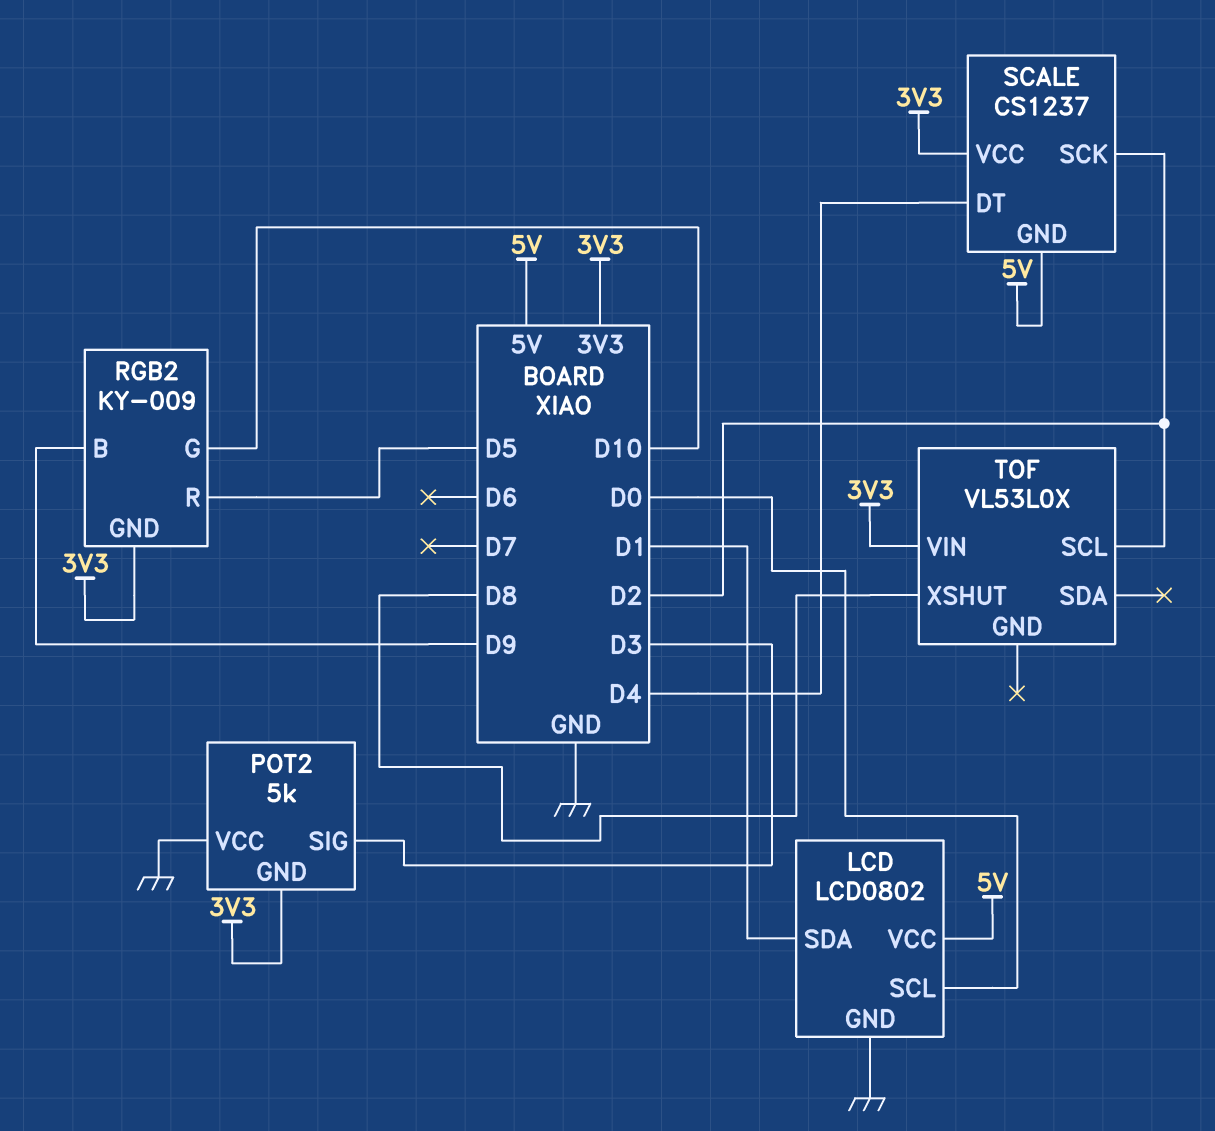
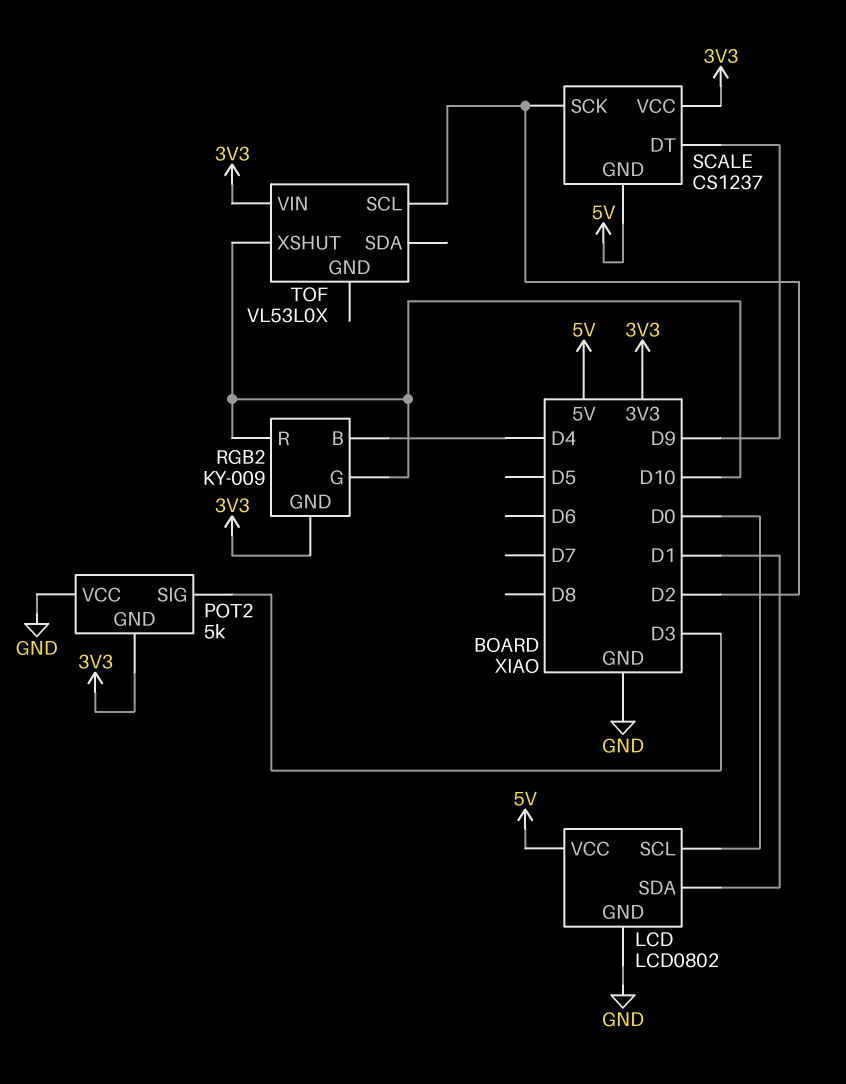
RGB2 pin B: D9 -> D4
RGB2 pin R: D5 -> D10
SCALE pin DT: D4 -> D9
TOF pin XSHUT: D8 -> D10

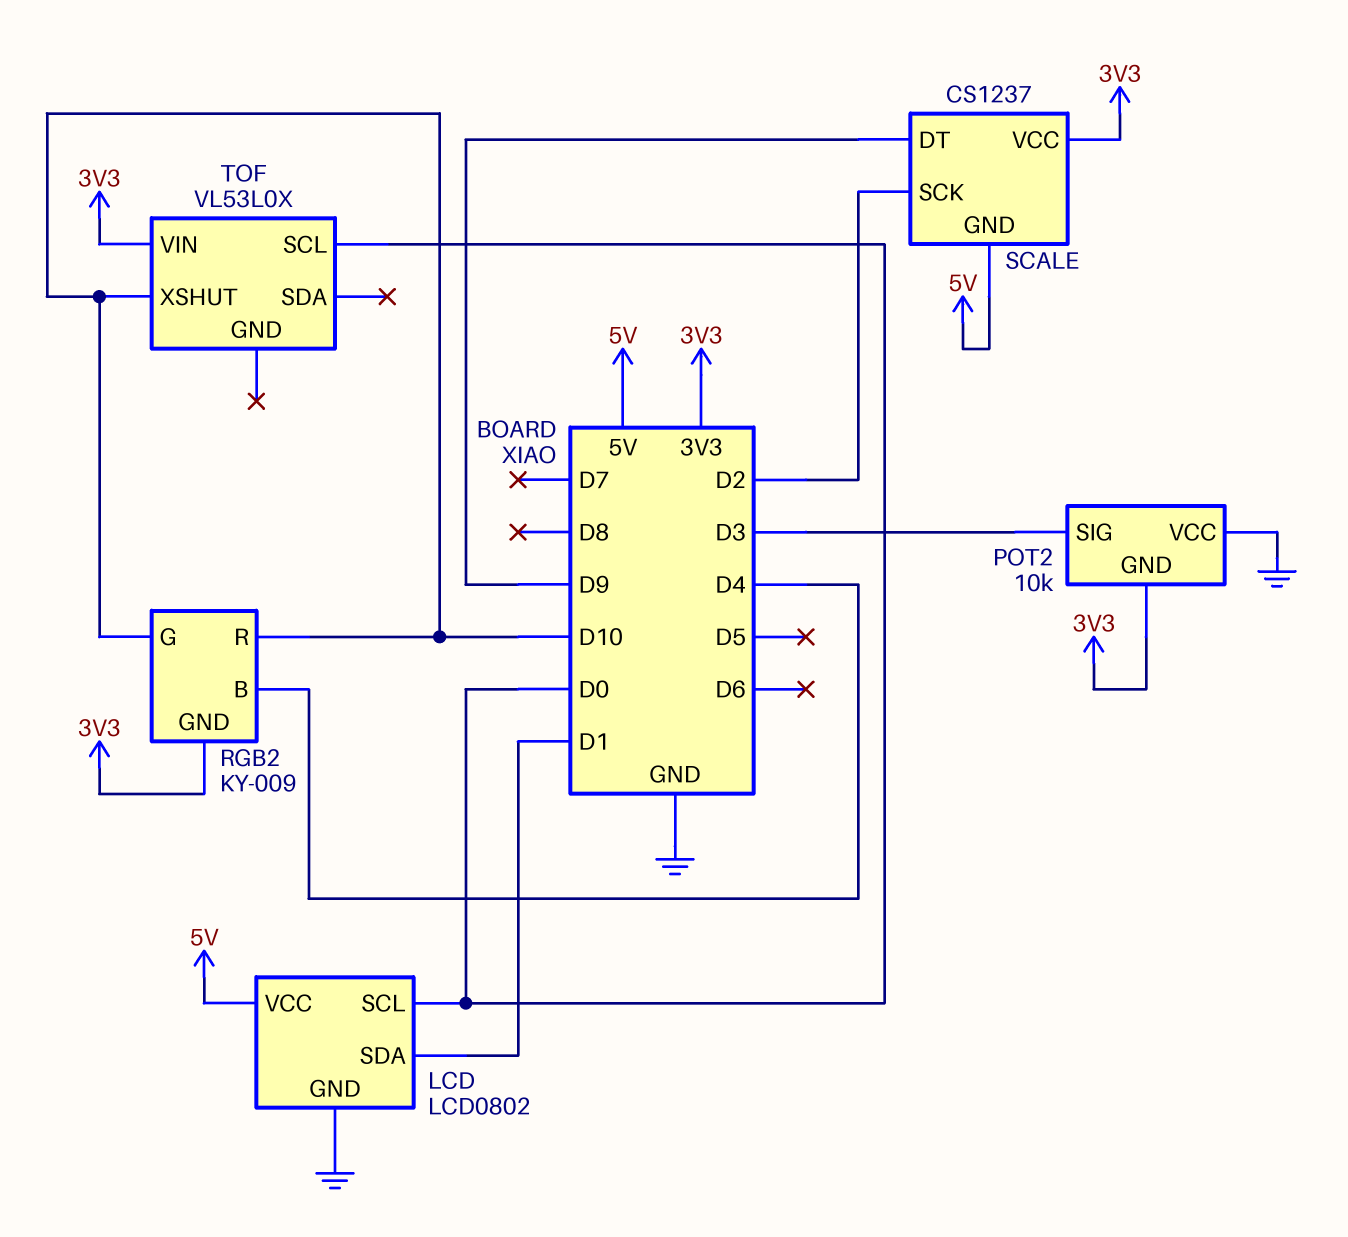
POT2: 5k -> 10k
TOF pin SCL: D2 -> D0

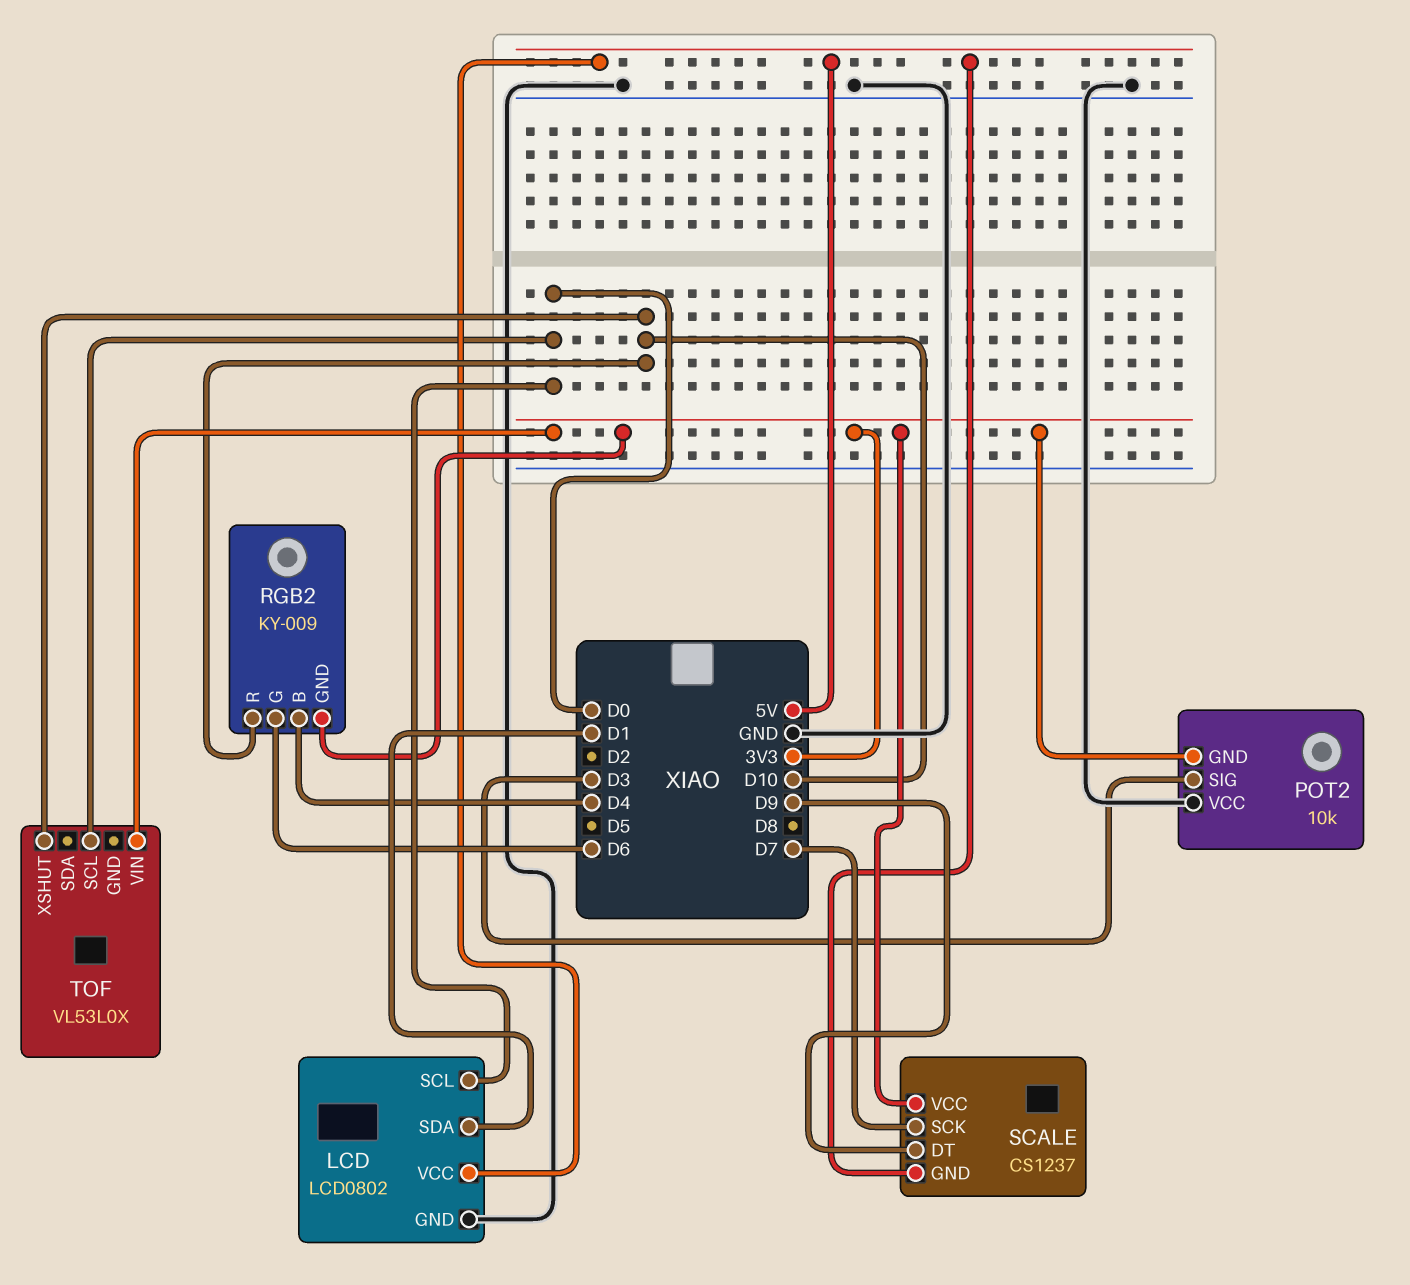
RGB2 pin G: D10 -> D6
SCALE pin SCK: D2 -> D7

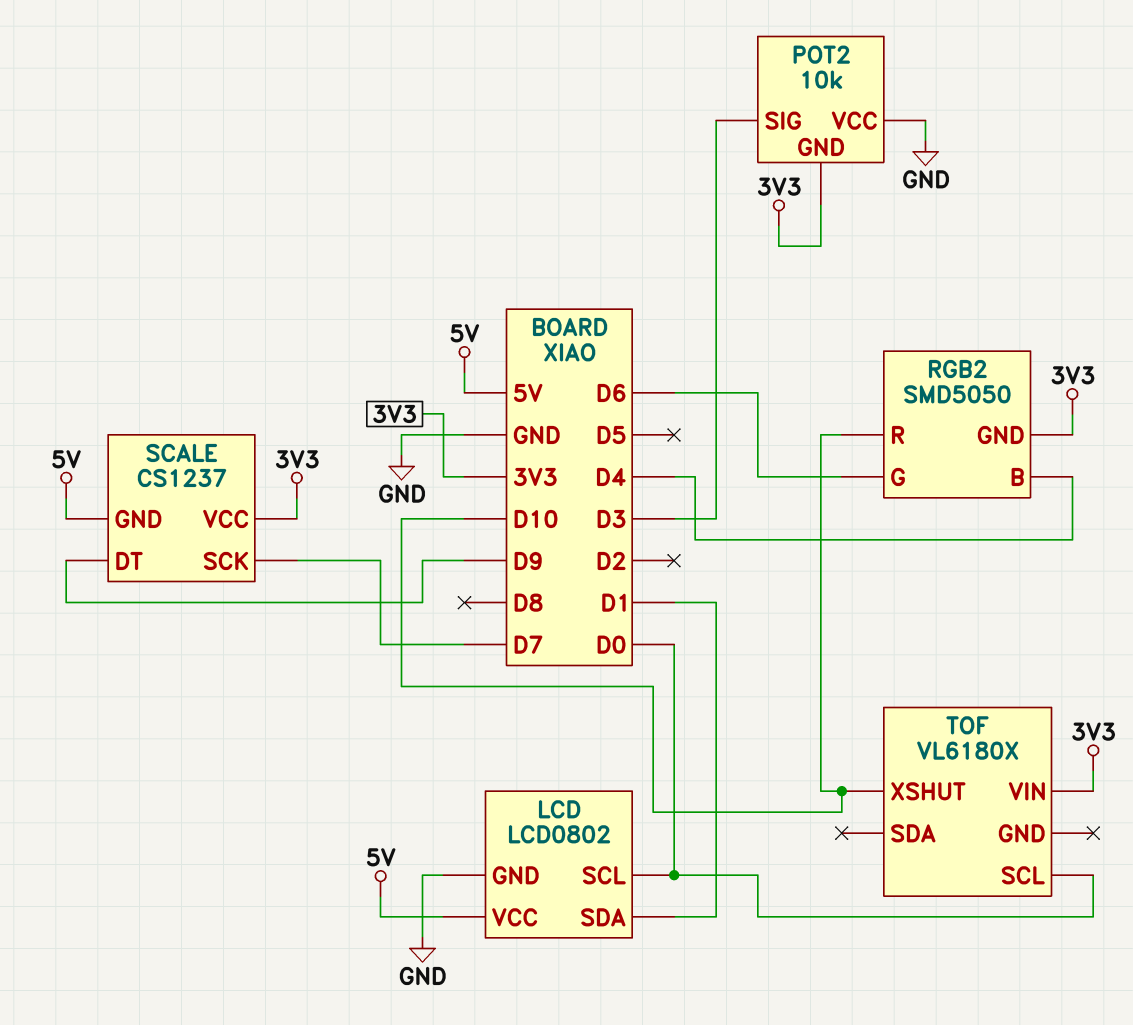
RGB2: KY-009 -> SMD5050
TOF: VL53L0X -> VL6180X

